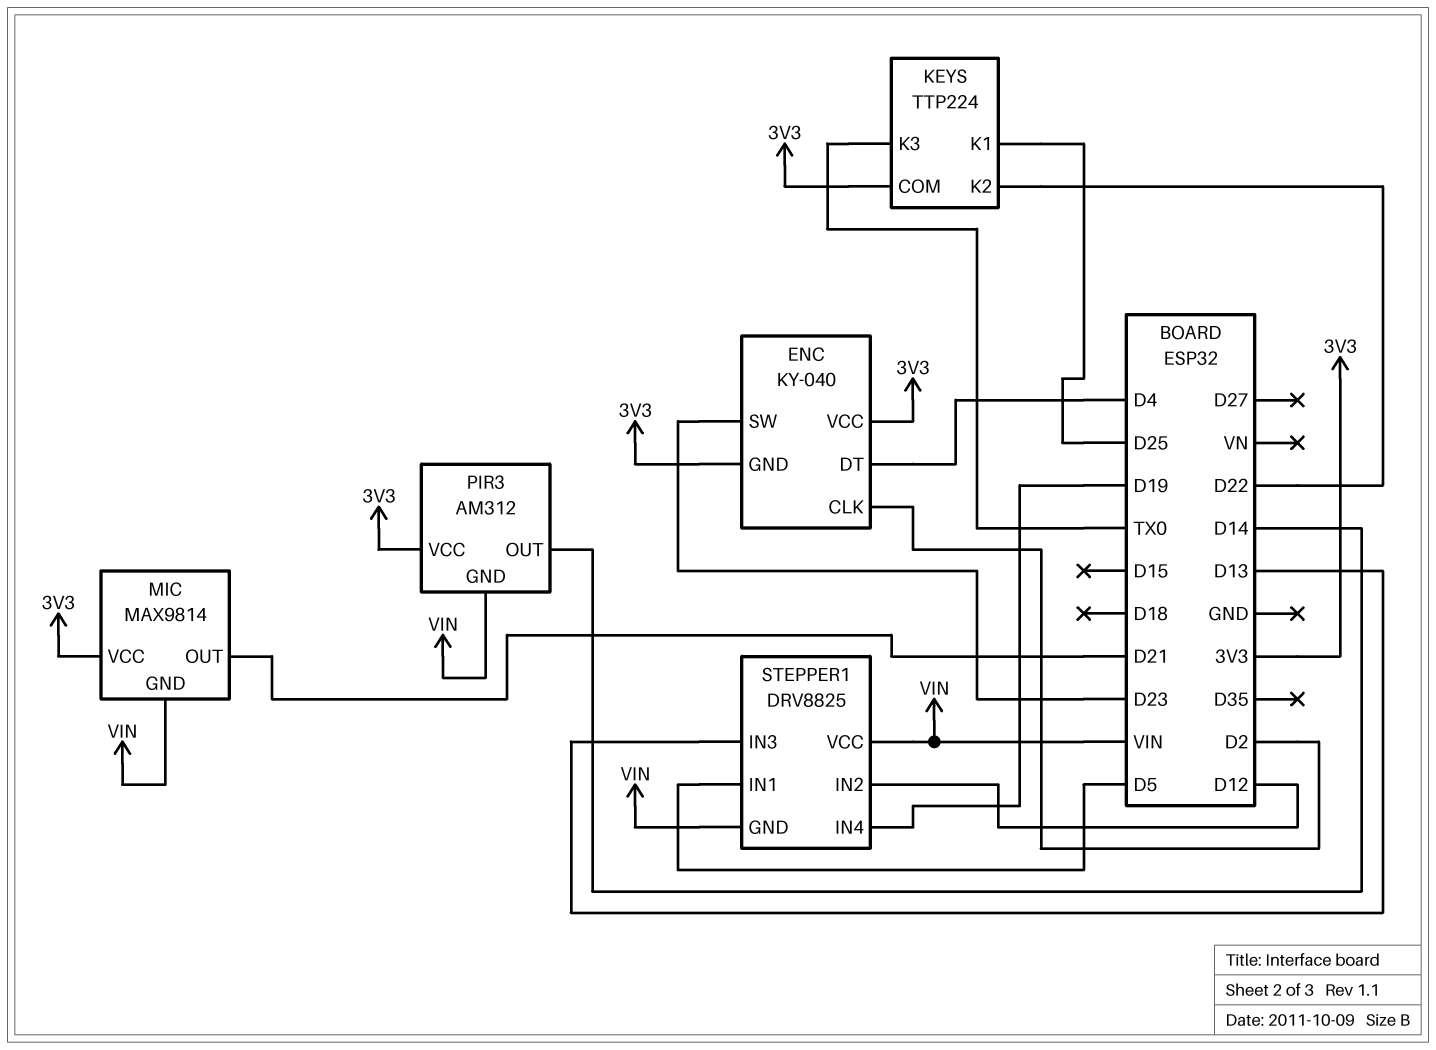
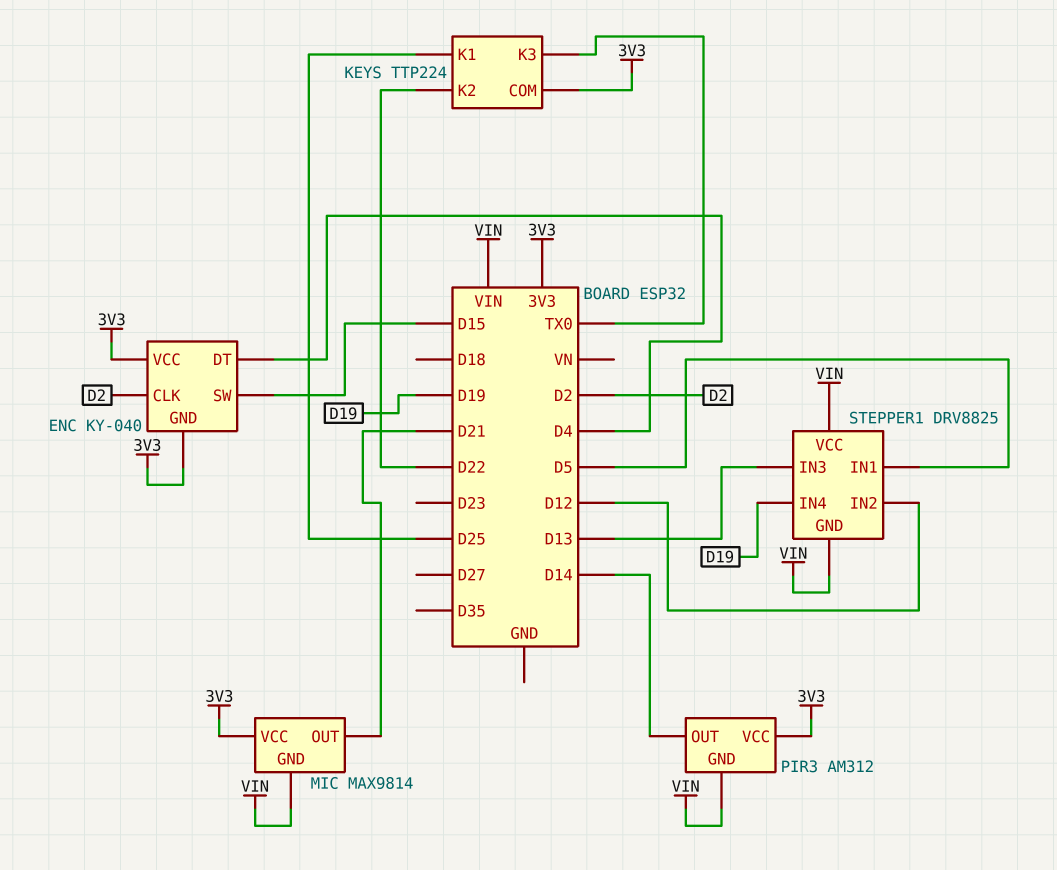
ENC pin SW: D23 -> D15

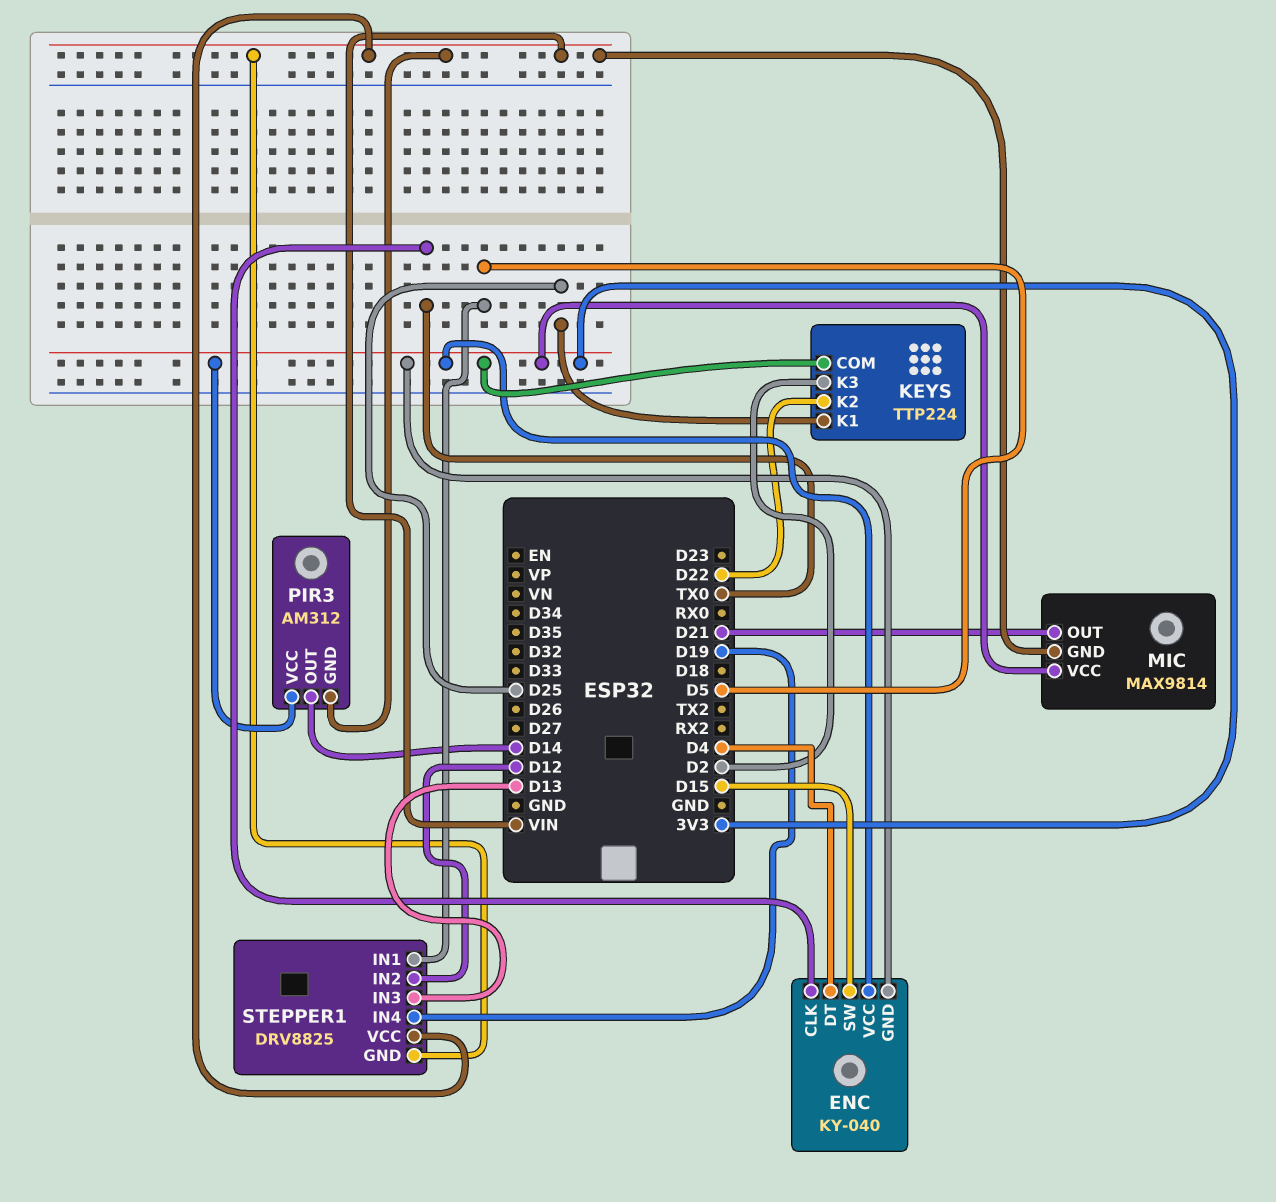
ENC pin CLK: D2 -> TX0
KEYS pin K3: TX0 -> D2

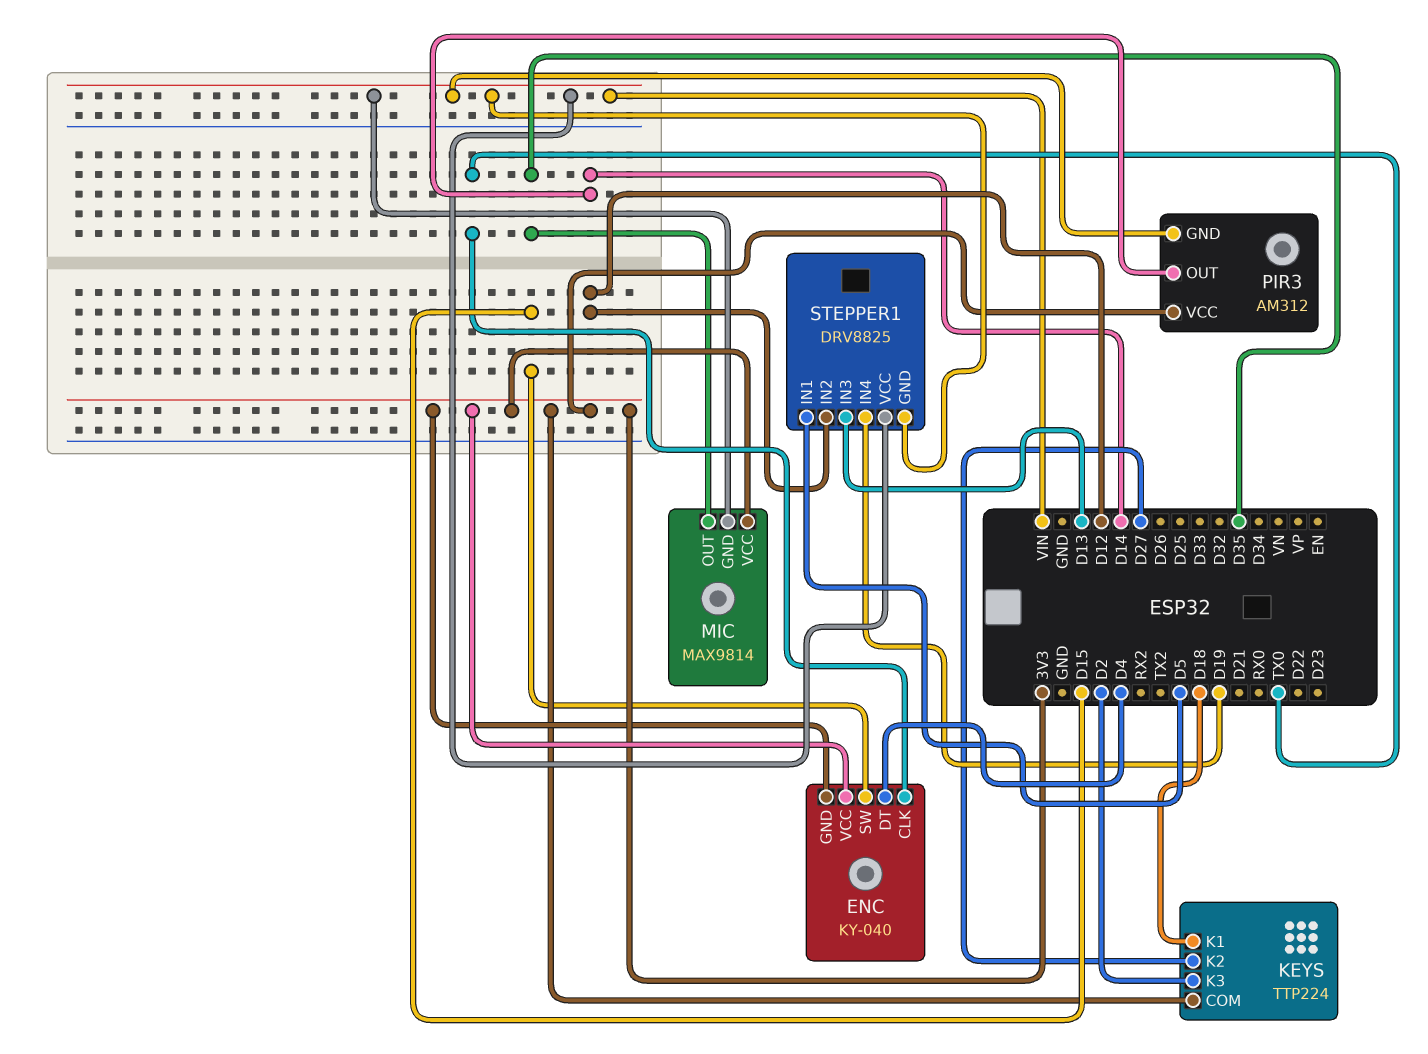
KEYS pin K1: D25 -> D18
KEYS pin K2: D22 -> D27
MIC pin OUT: D21 -> D35

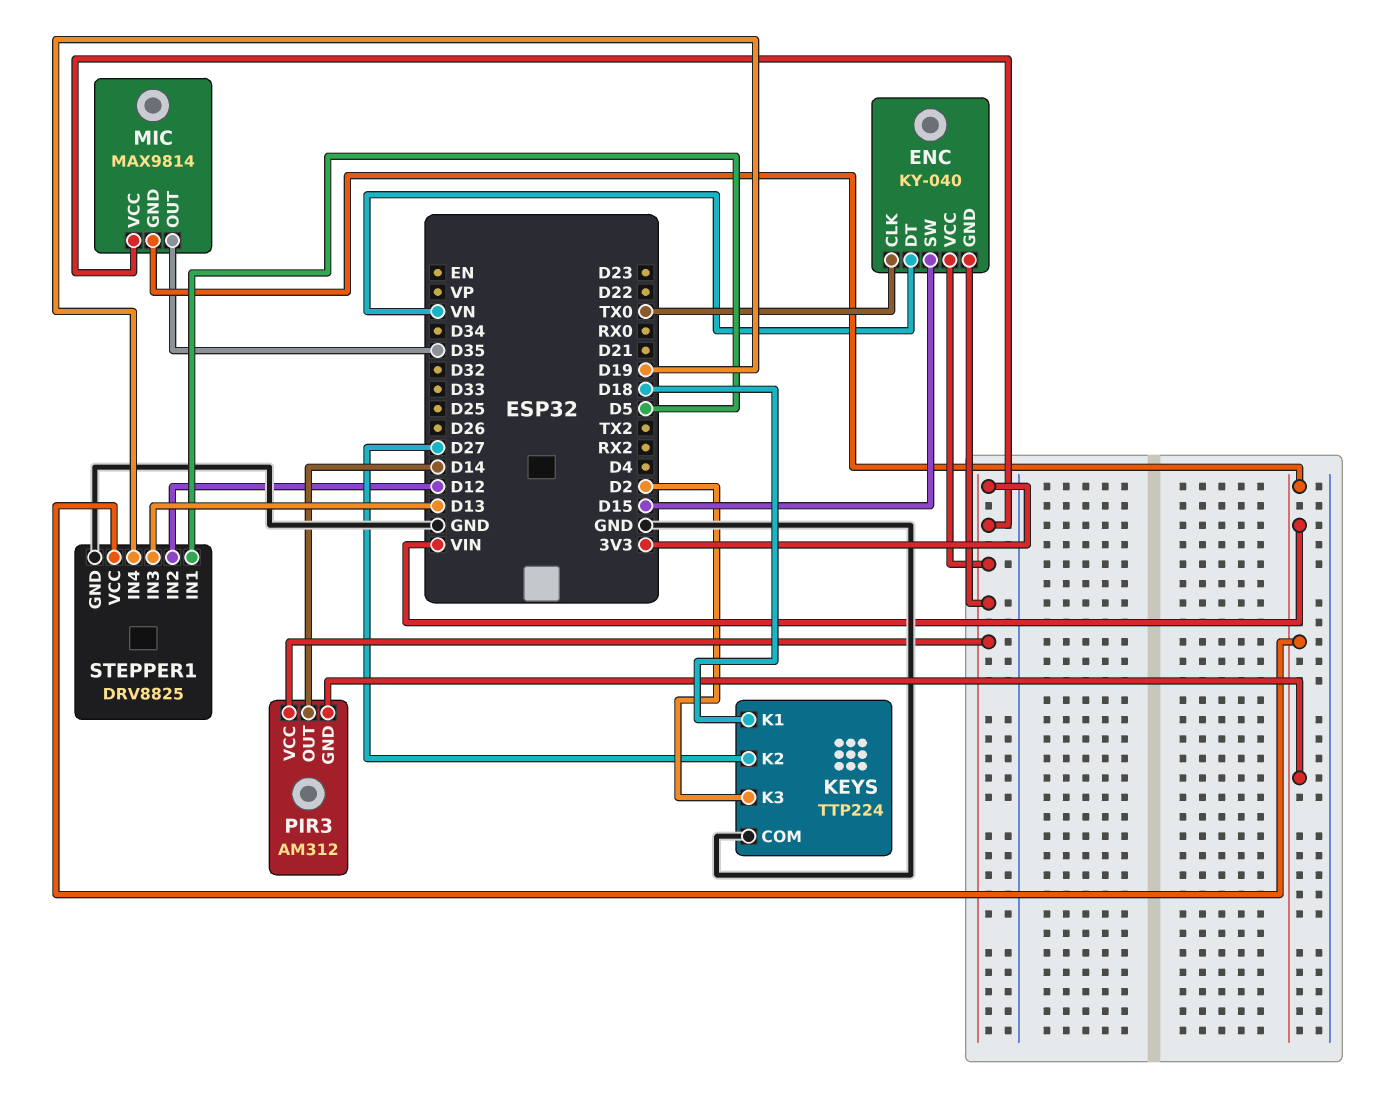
ENC pin DT: D4 -> VN
KEYS pin COM: 3V3 -> GND
STEPPER1 pin GND: VIN -> GND

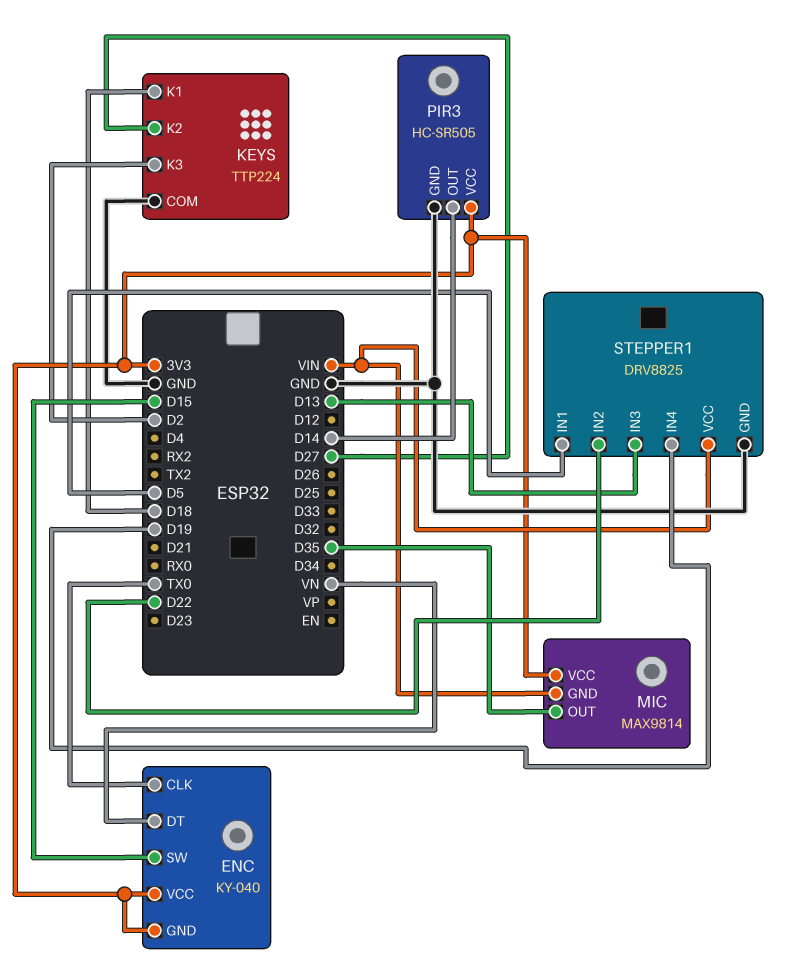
PIR3: AM312 -> HC-SR505
PIR3 pin GND: VIN -> GND
STEPPER1 pin IN2: D12 -> D22

